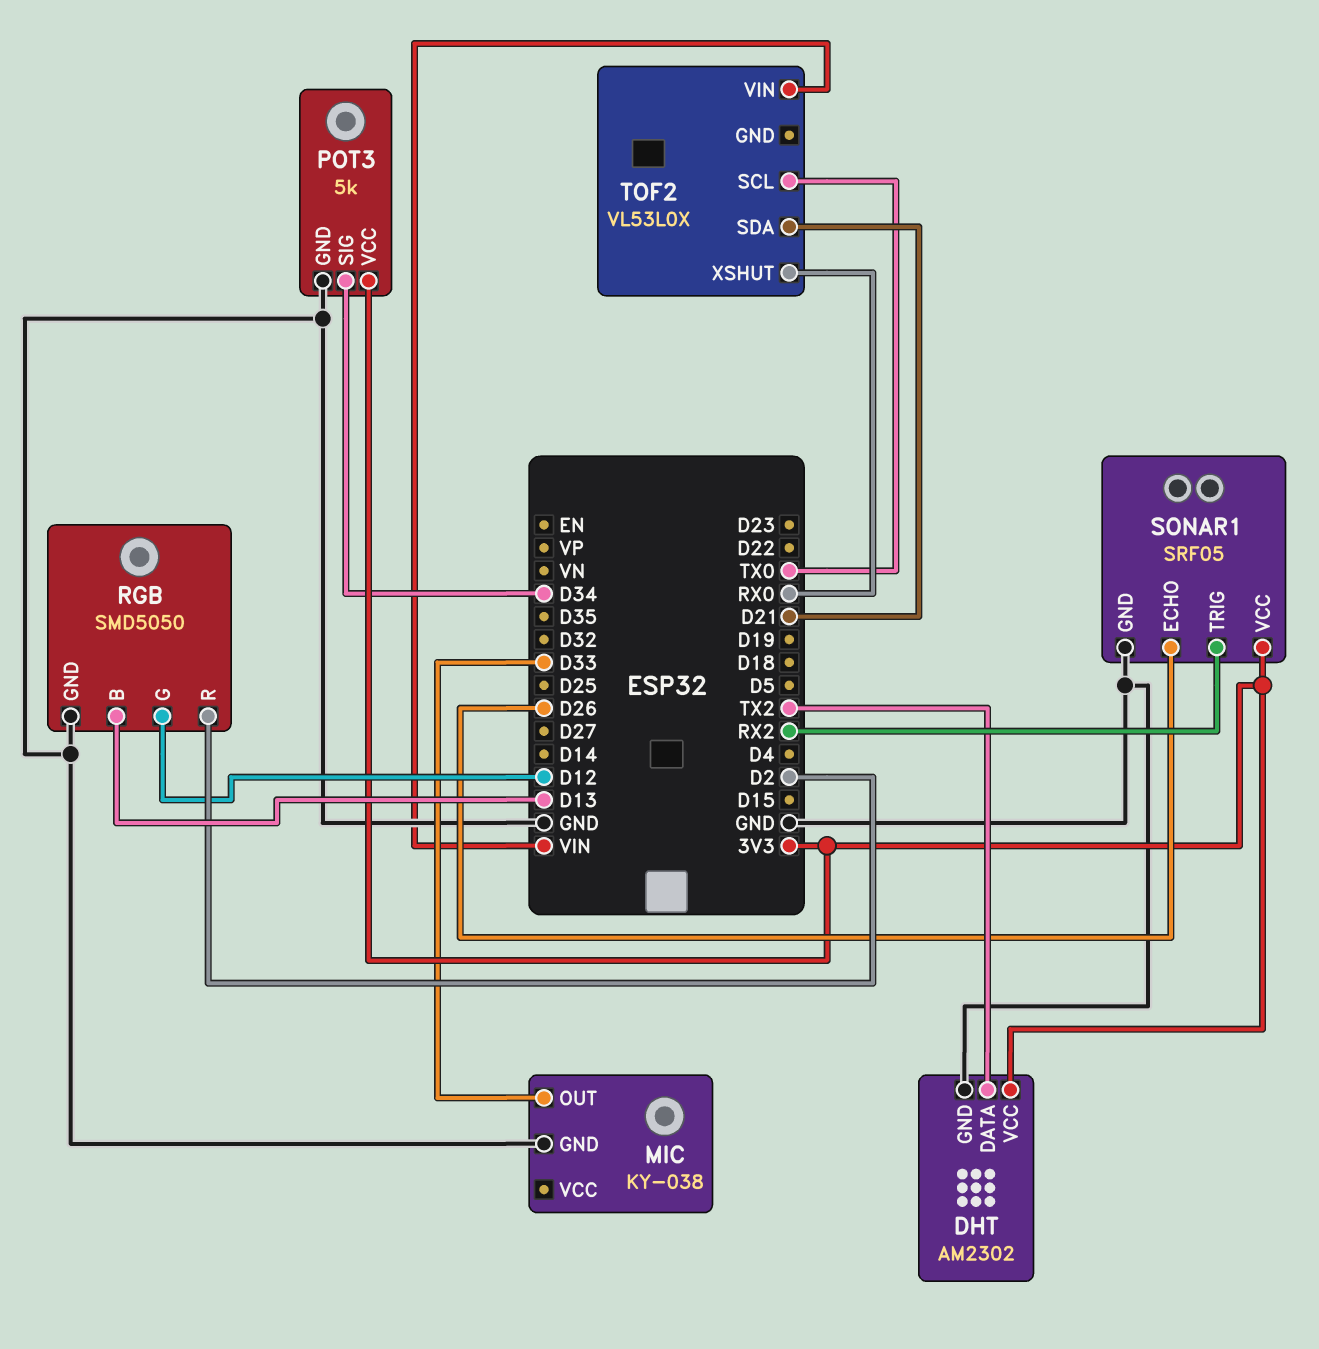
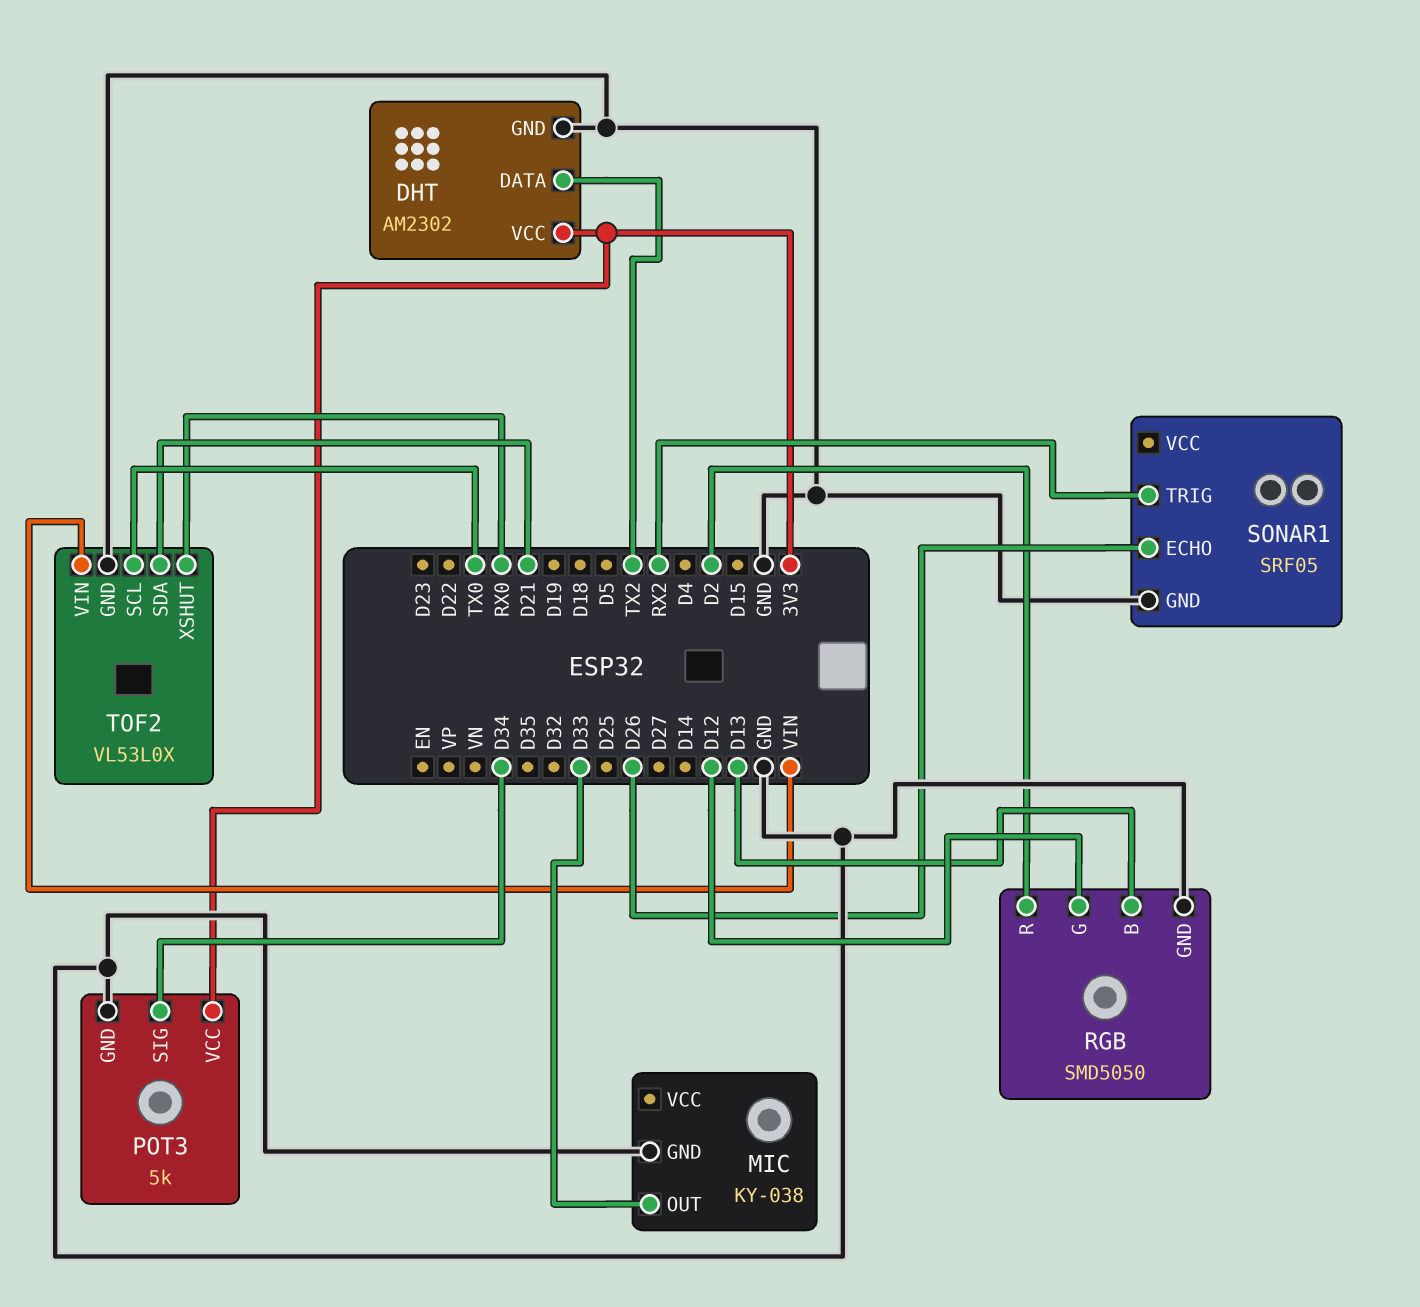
SONAR1 pin VCC: 3V3 -> none
TOF2 pin GND: none -> GND

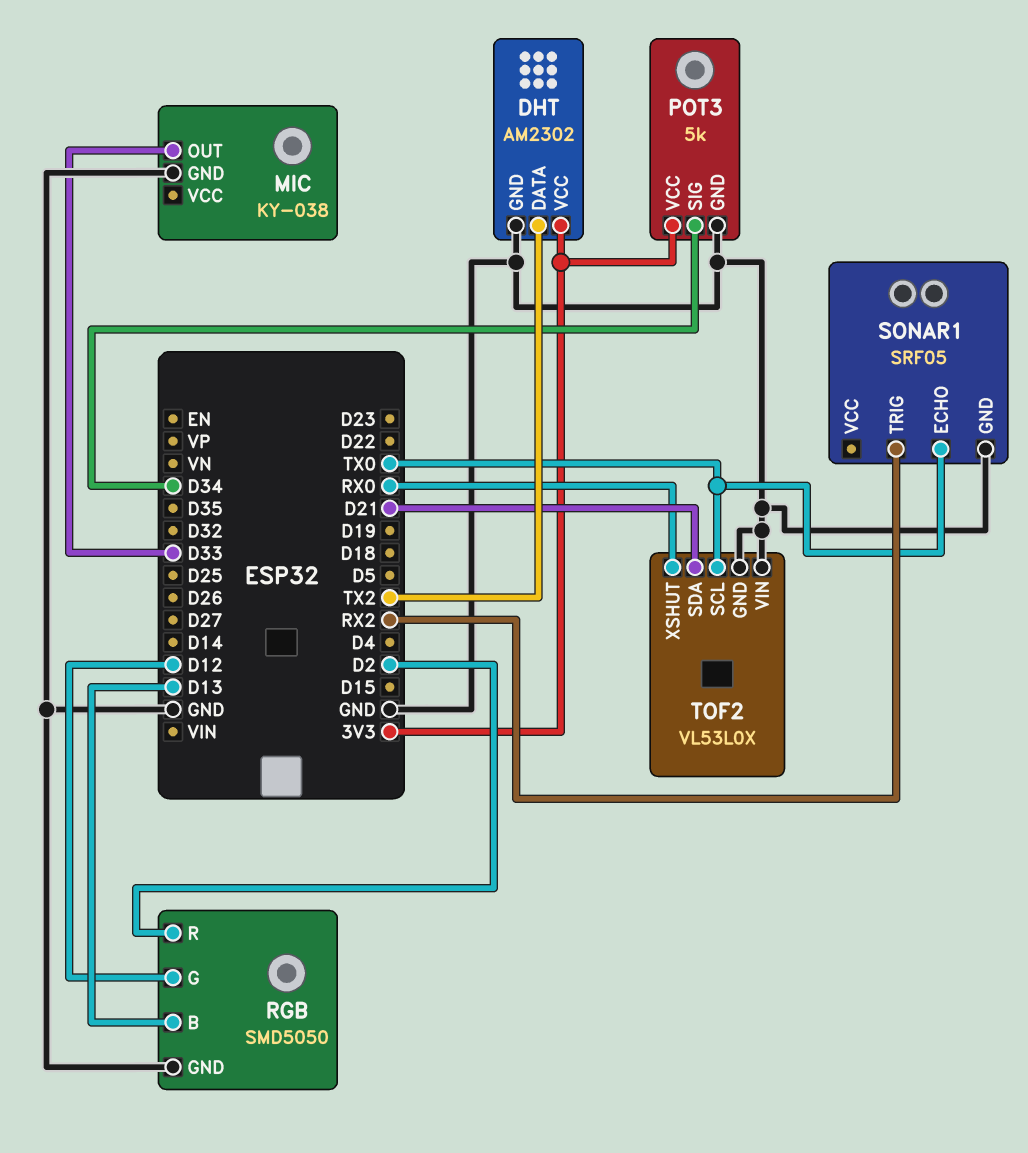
SONAR1 pin ECHO: D26 -> TX0
TOF2 pin VIN: VIN -> GND

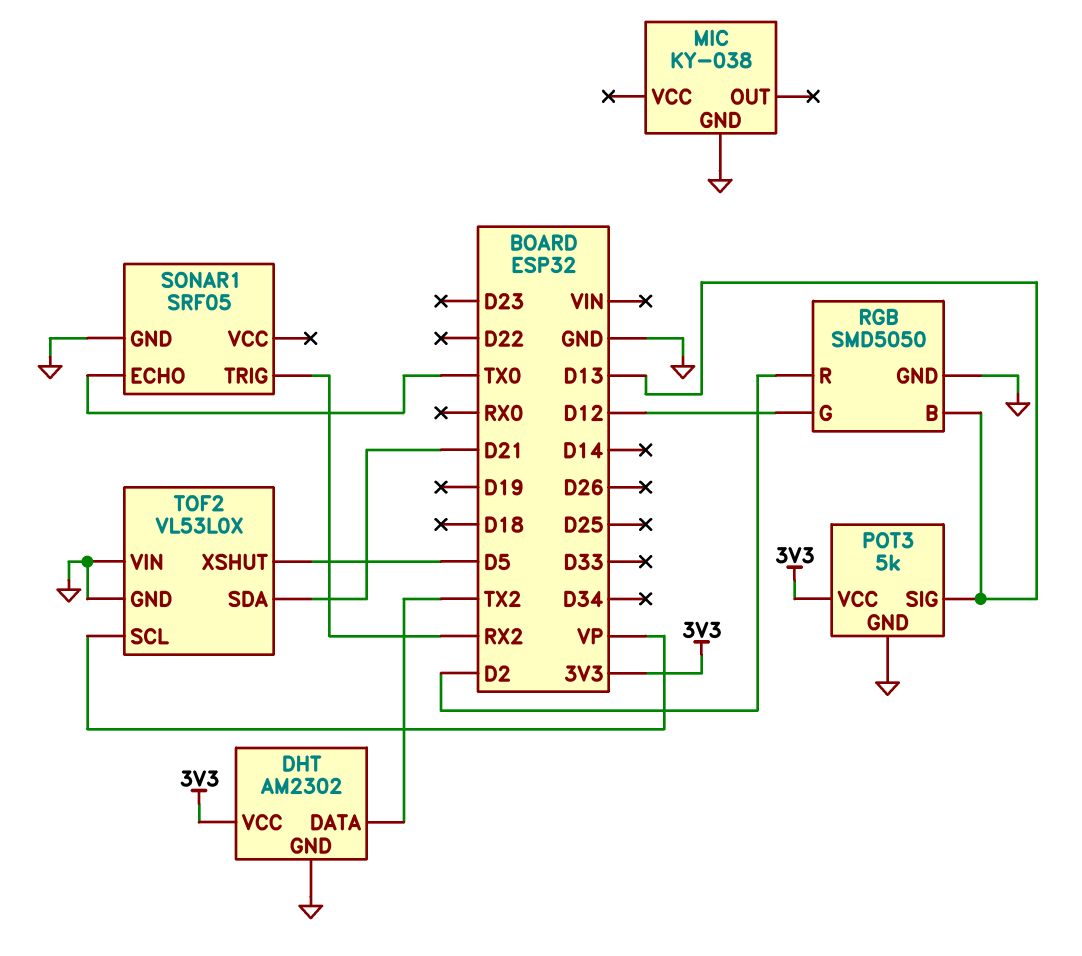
MIC pin OUT: D33 -> none
POT3 pin SIG: D34 -> D13
TOF2 pin SCL: TX0 -> VP
TOF2 pin XSHUT: RX0 -> D5

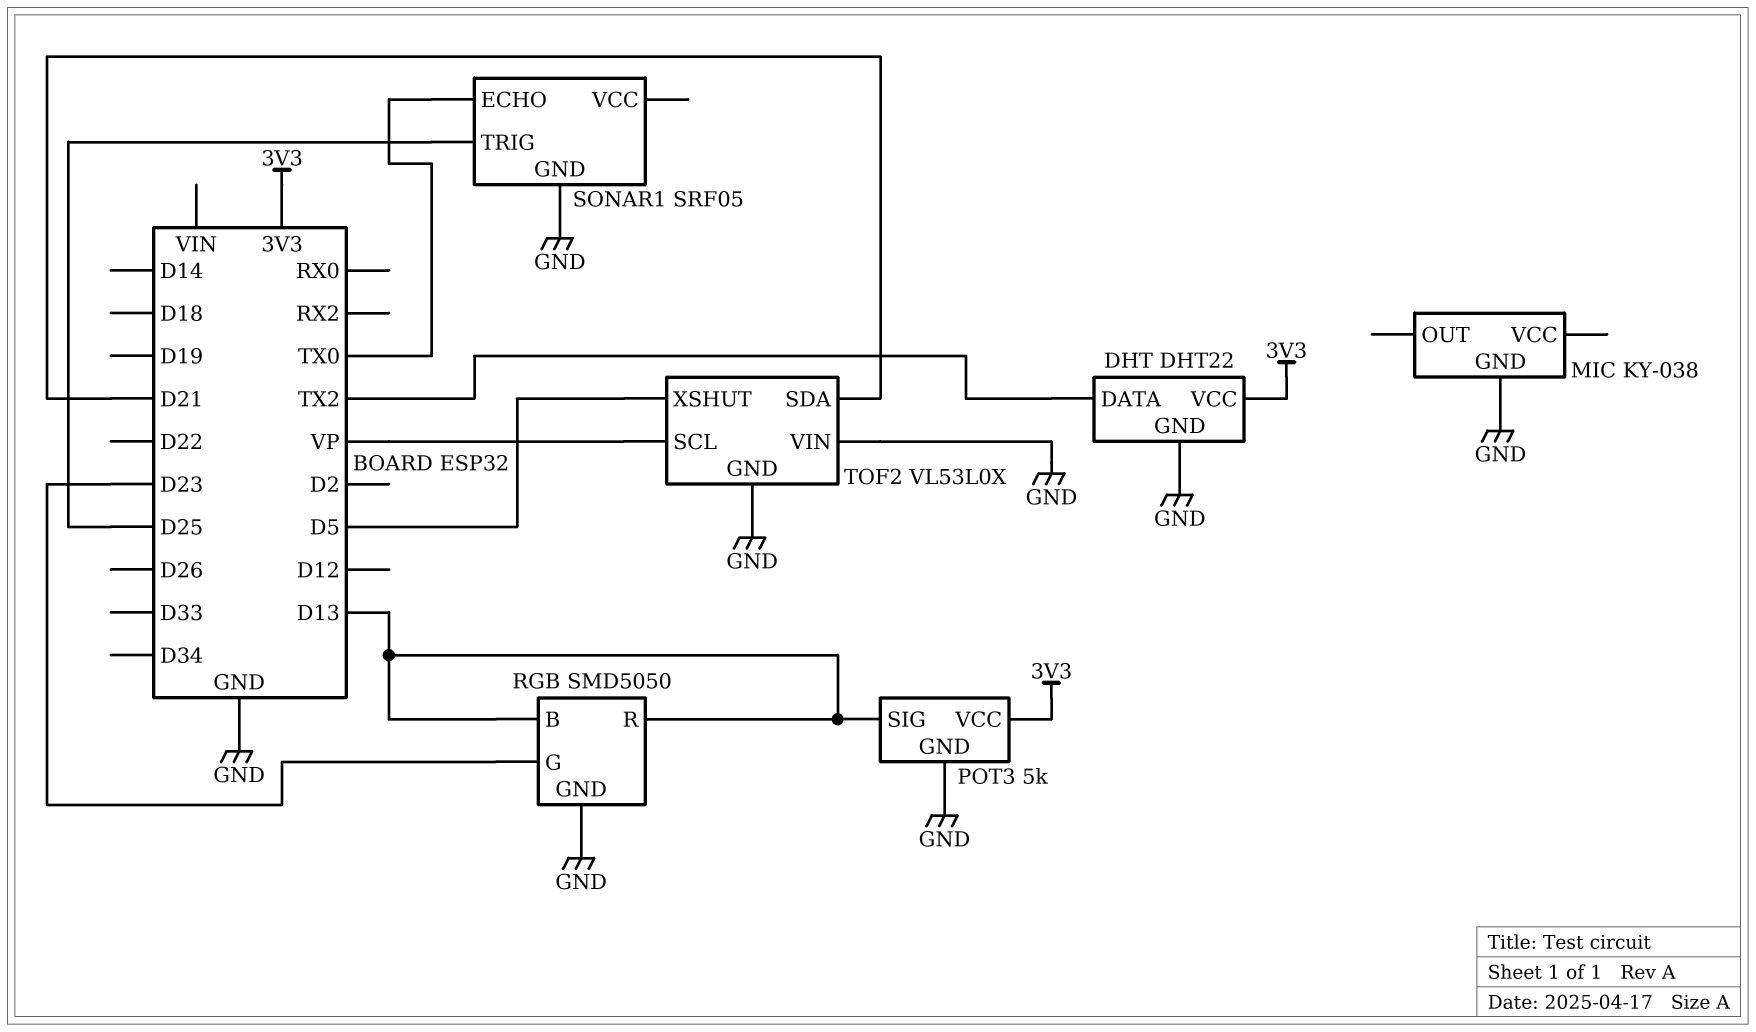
DHT: AM2302 -> DHT22
RGB pin G: D12 -> D23
RGB pin R: D2 -> D13
SONAR1 pin TRIG: RX2 -> D25

